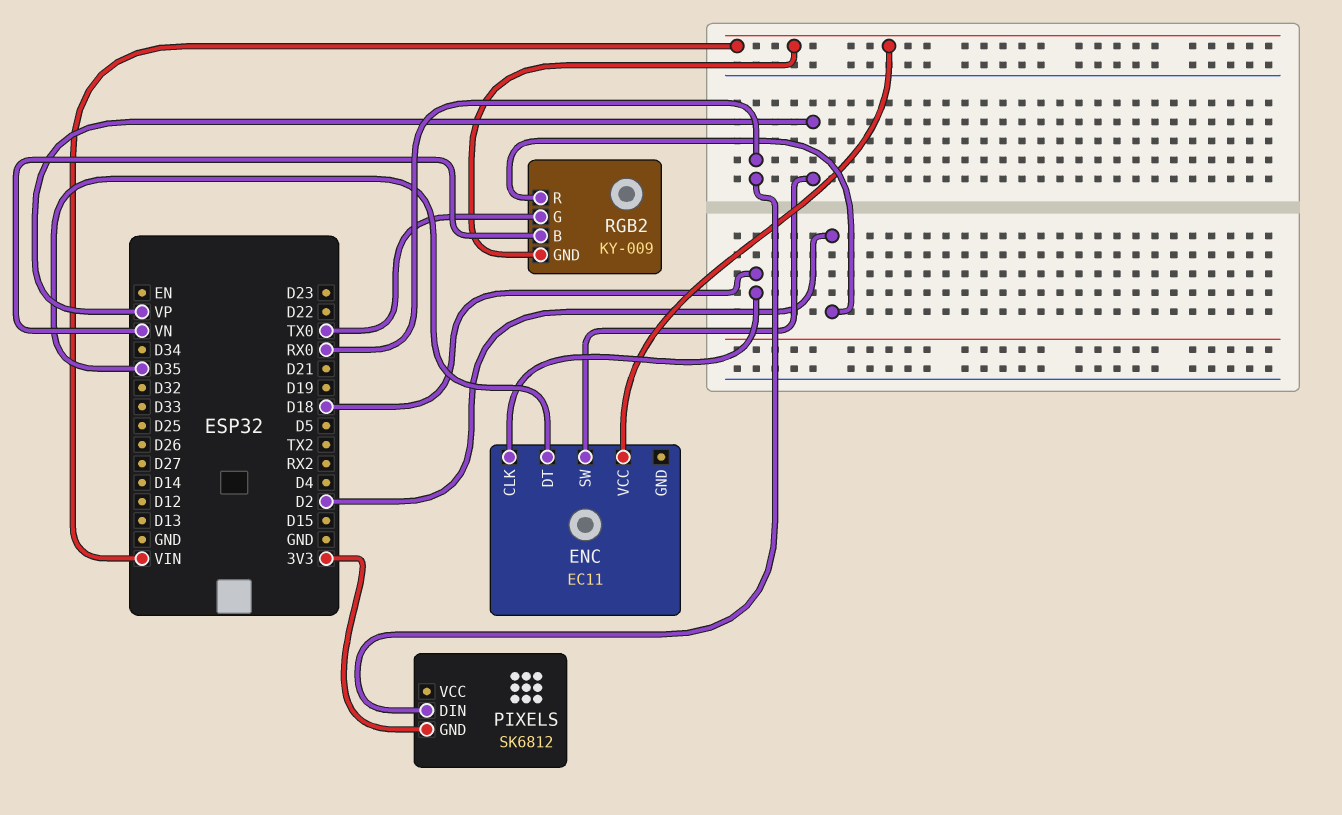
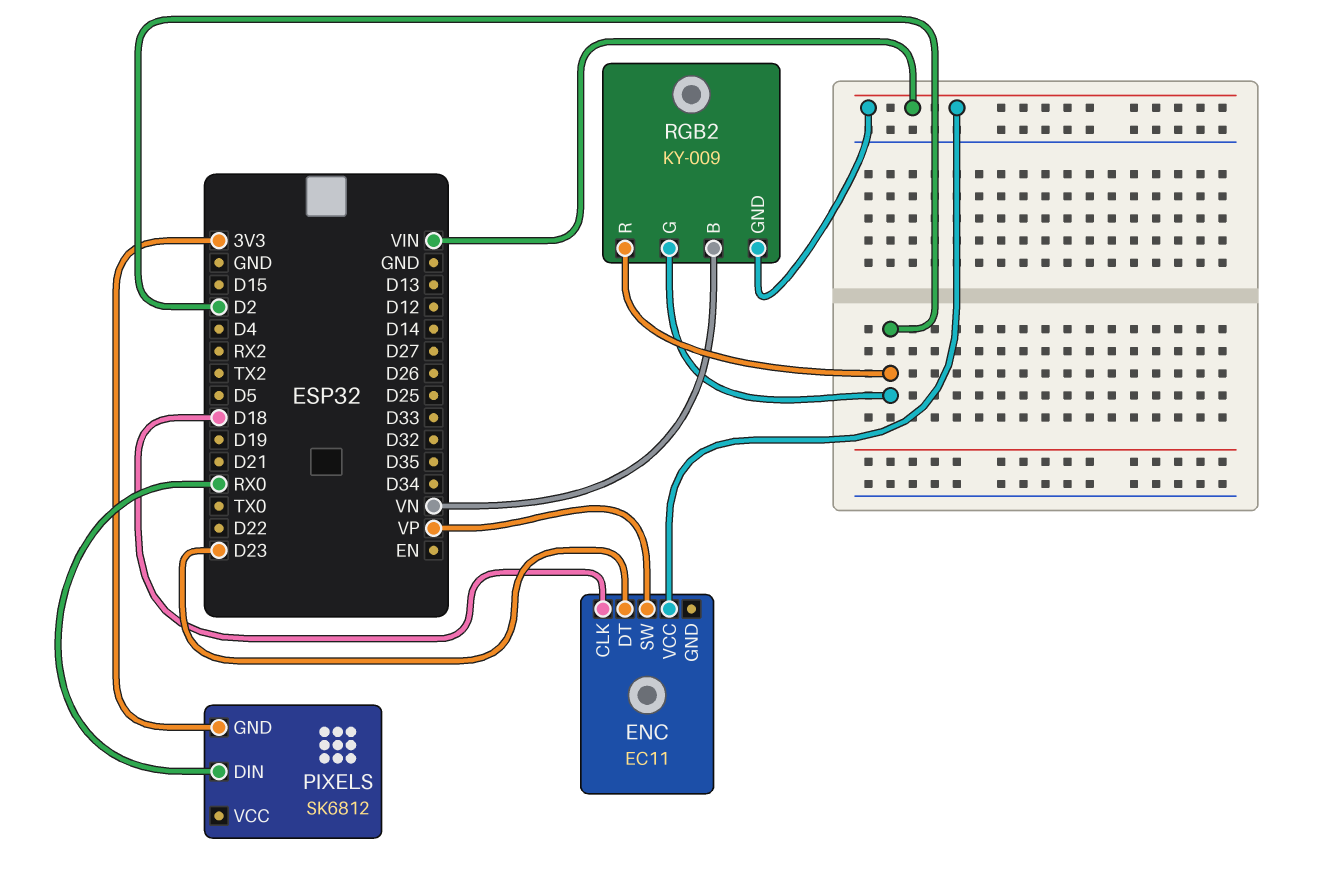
ENC pin DT: D35 -> D23
RGB2 pin G: TX0 -> D2

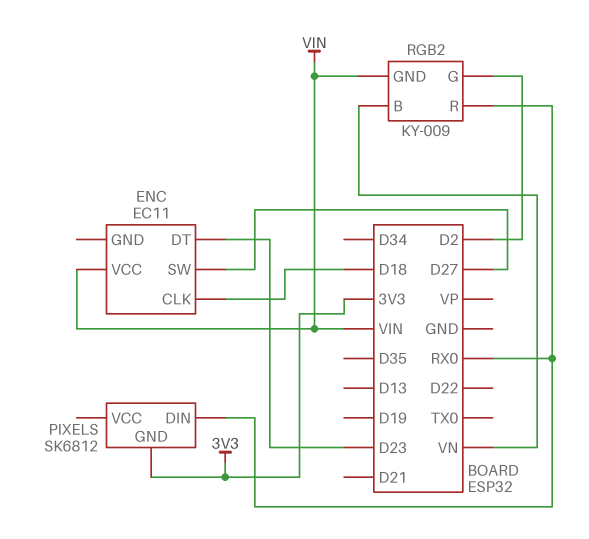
ENC pin SW: VP -> D27
RGB2 pin R: D2 -> RX0

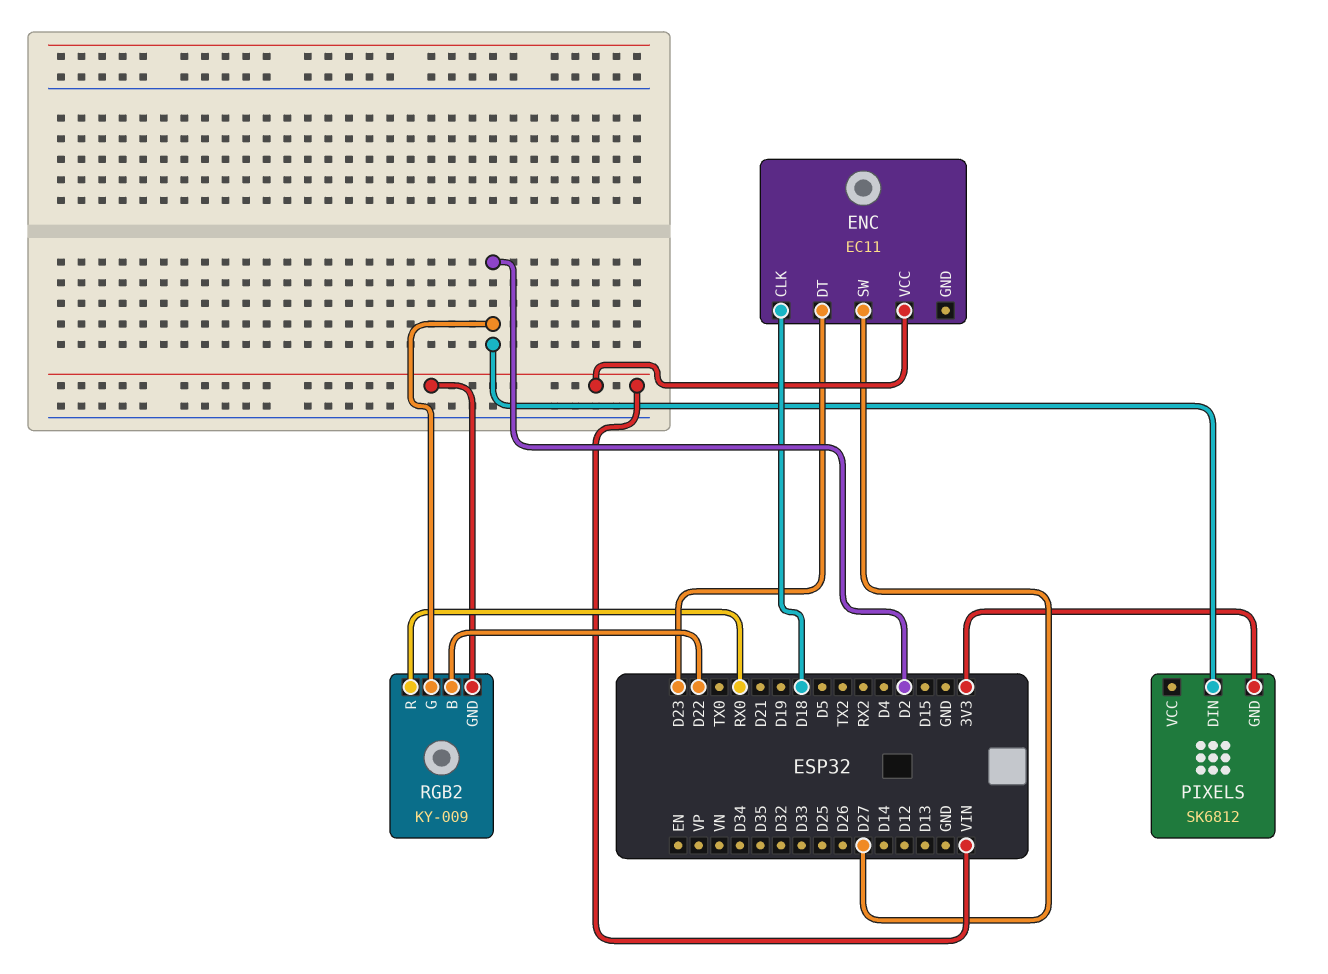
PIXELS pin DIN: RX0 -> D2
RGB2 pin B: VN -> D22

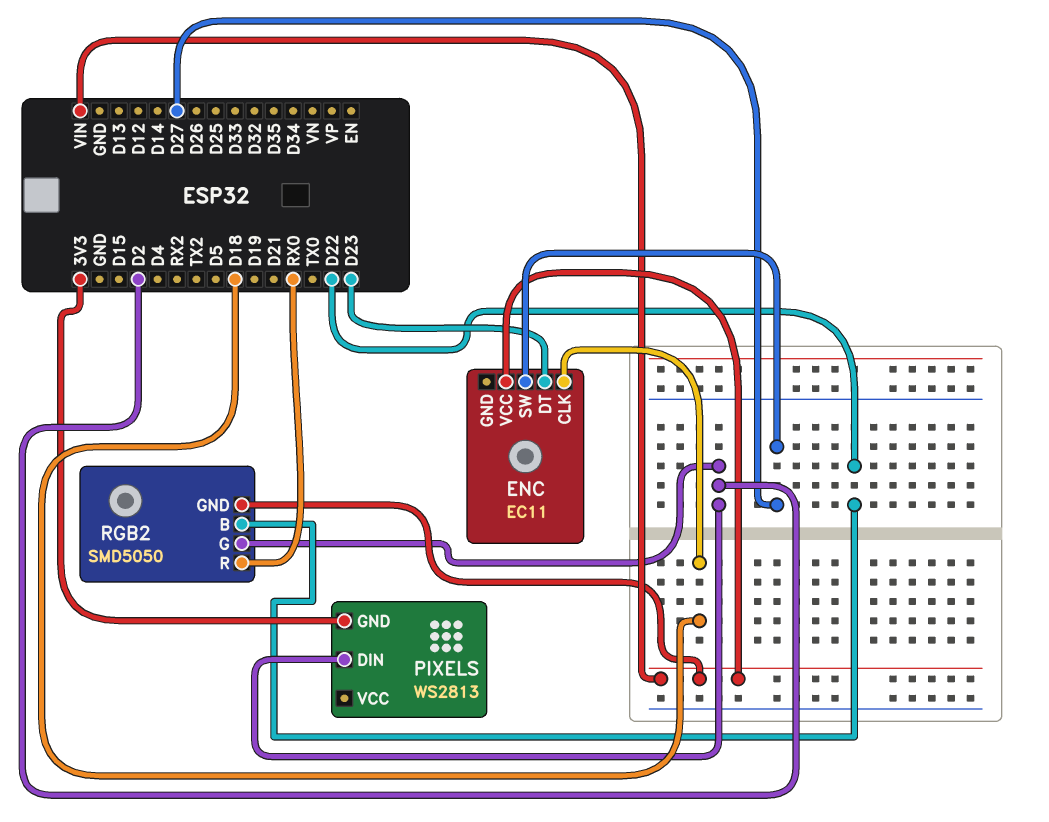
PIXELS: SK6812 -> WS2813
RGB2: KY-009 -> SMD5050

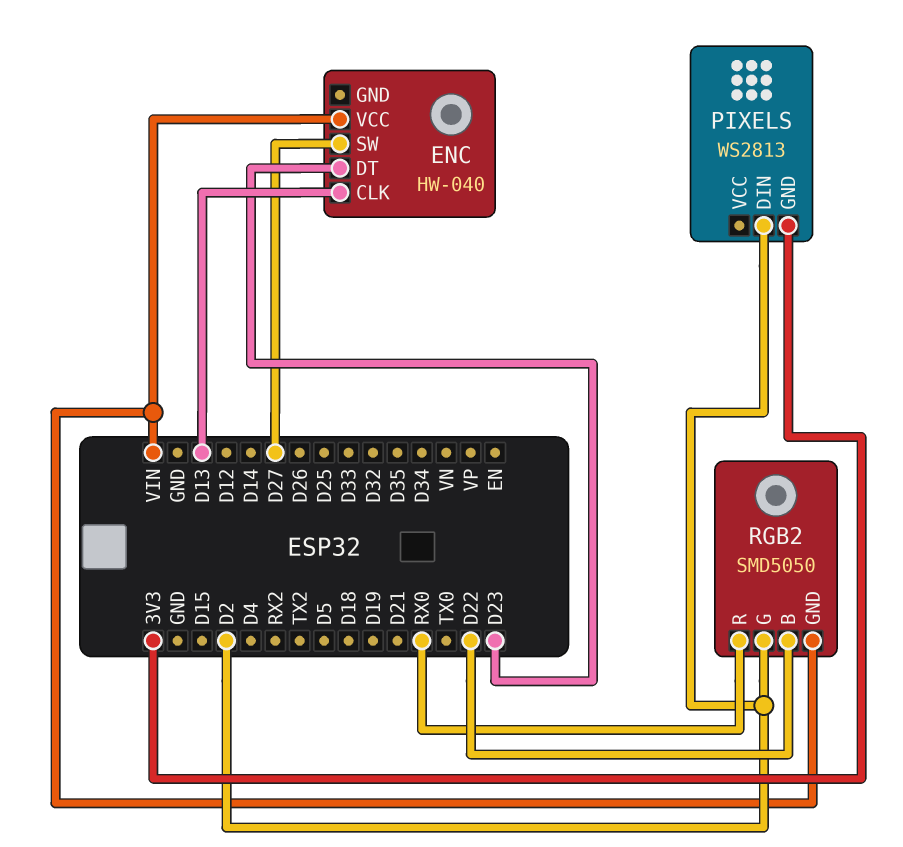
ENC: EC11 -> HW-040
ENC pin CLK: D18 -> D13

